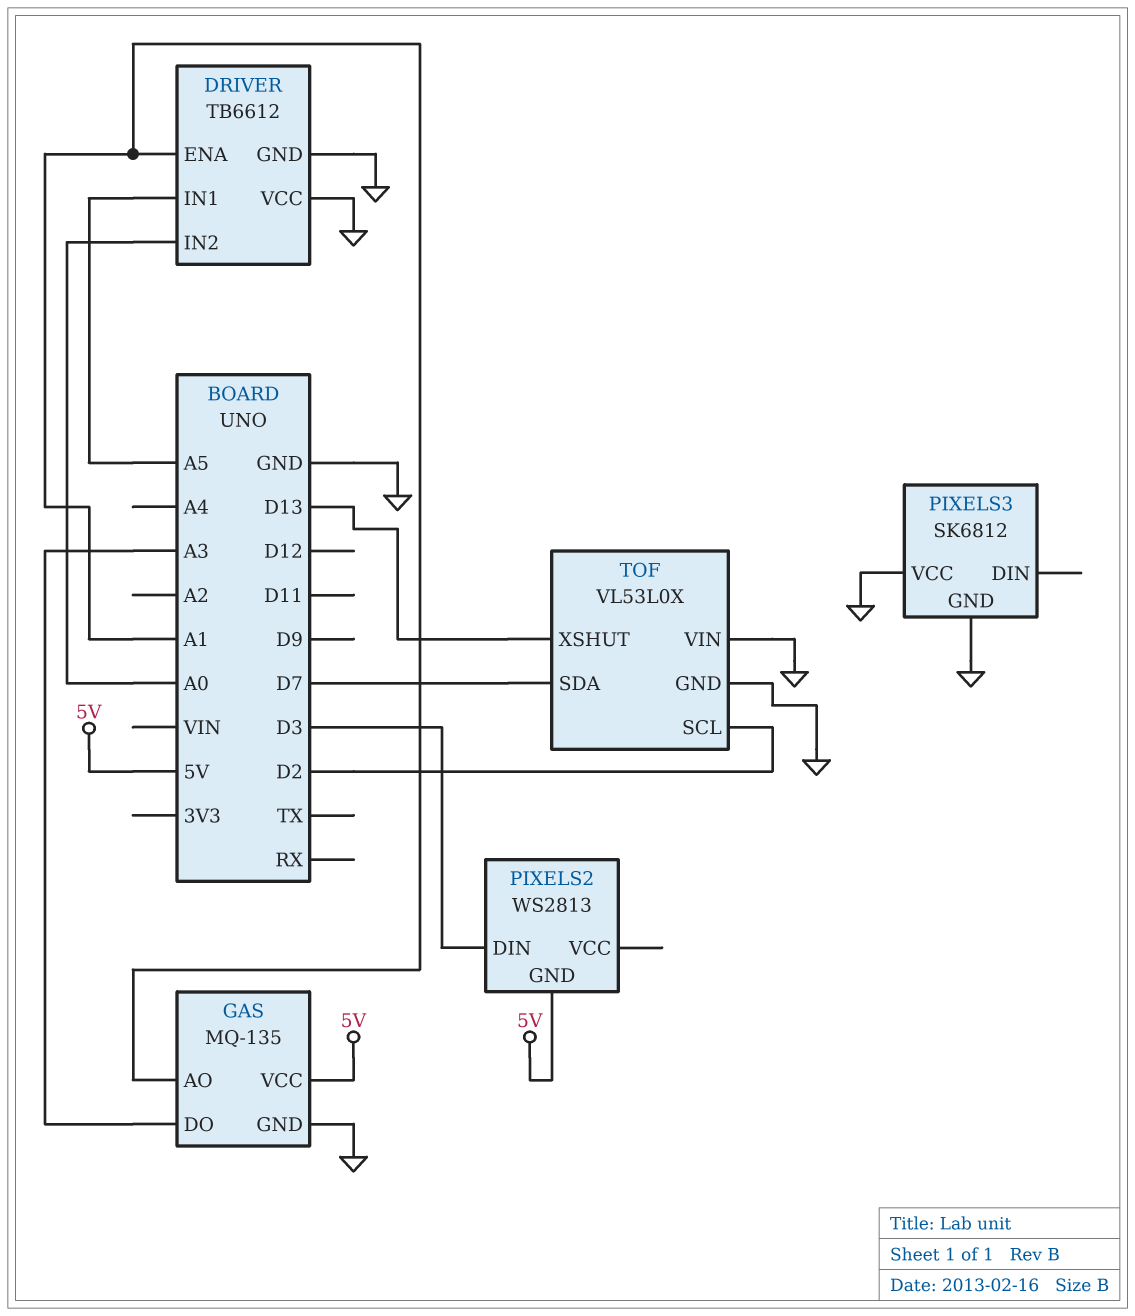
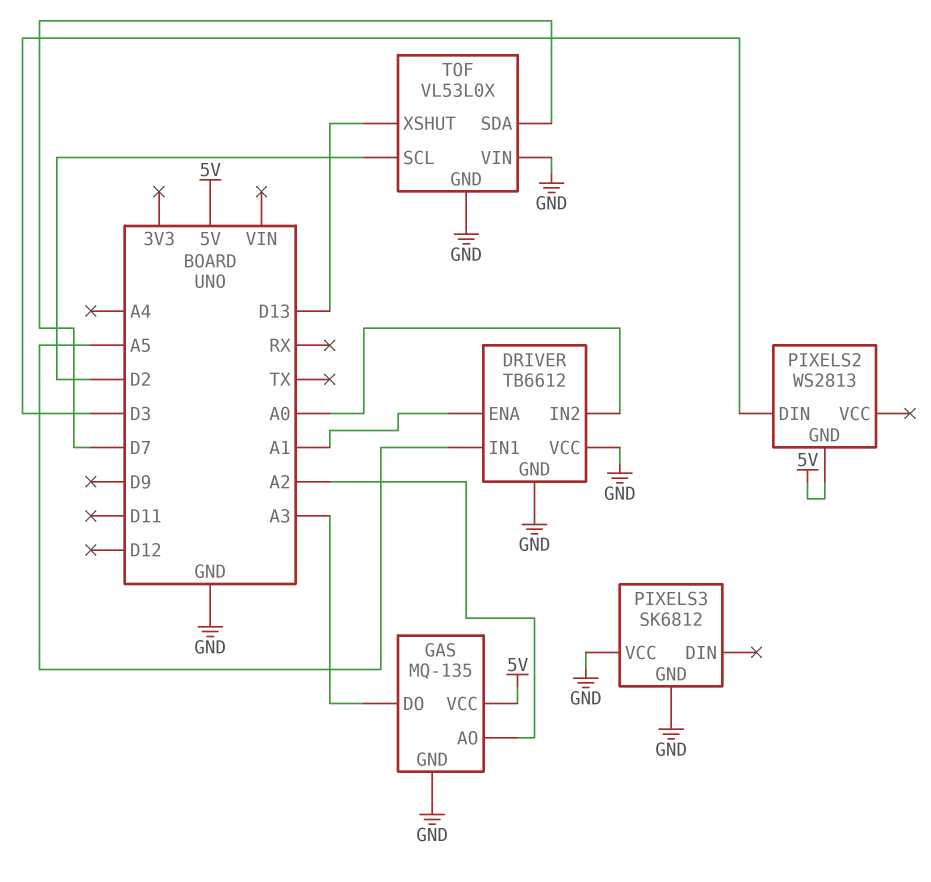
GAS pin AO: A1 -> A2

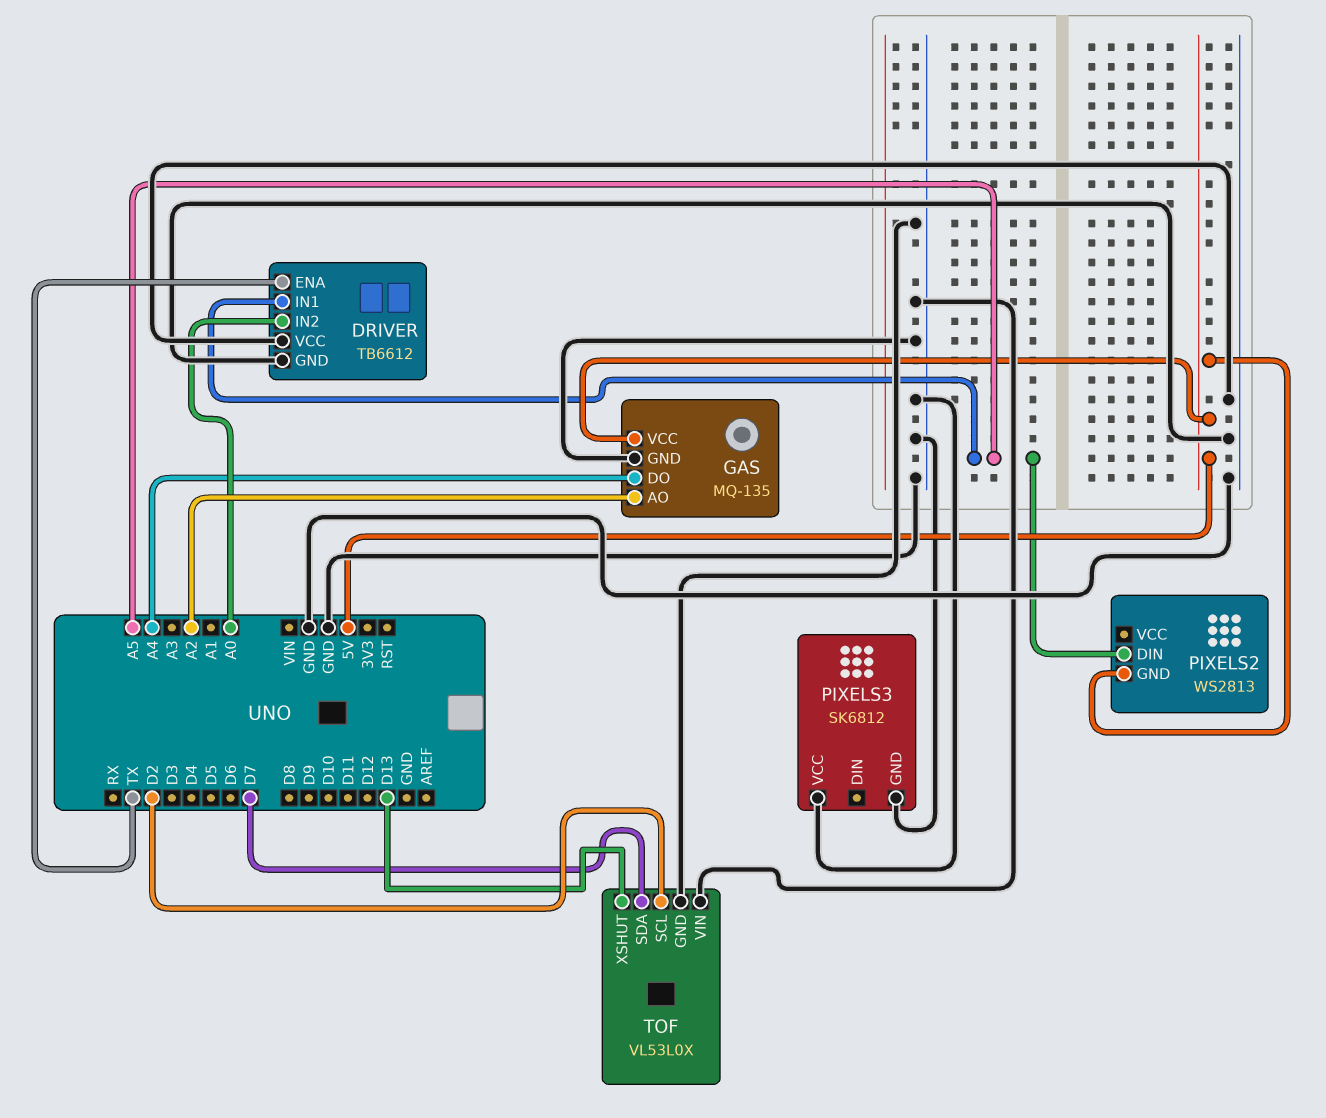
DRIVER pin ENA: A1 -> TX
GAS pin DO: A3 -> A4
PIXELS2 pin DIN: D3 -> A5

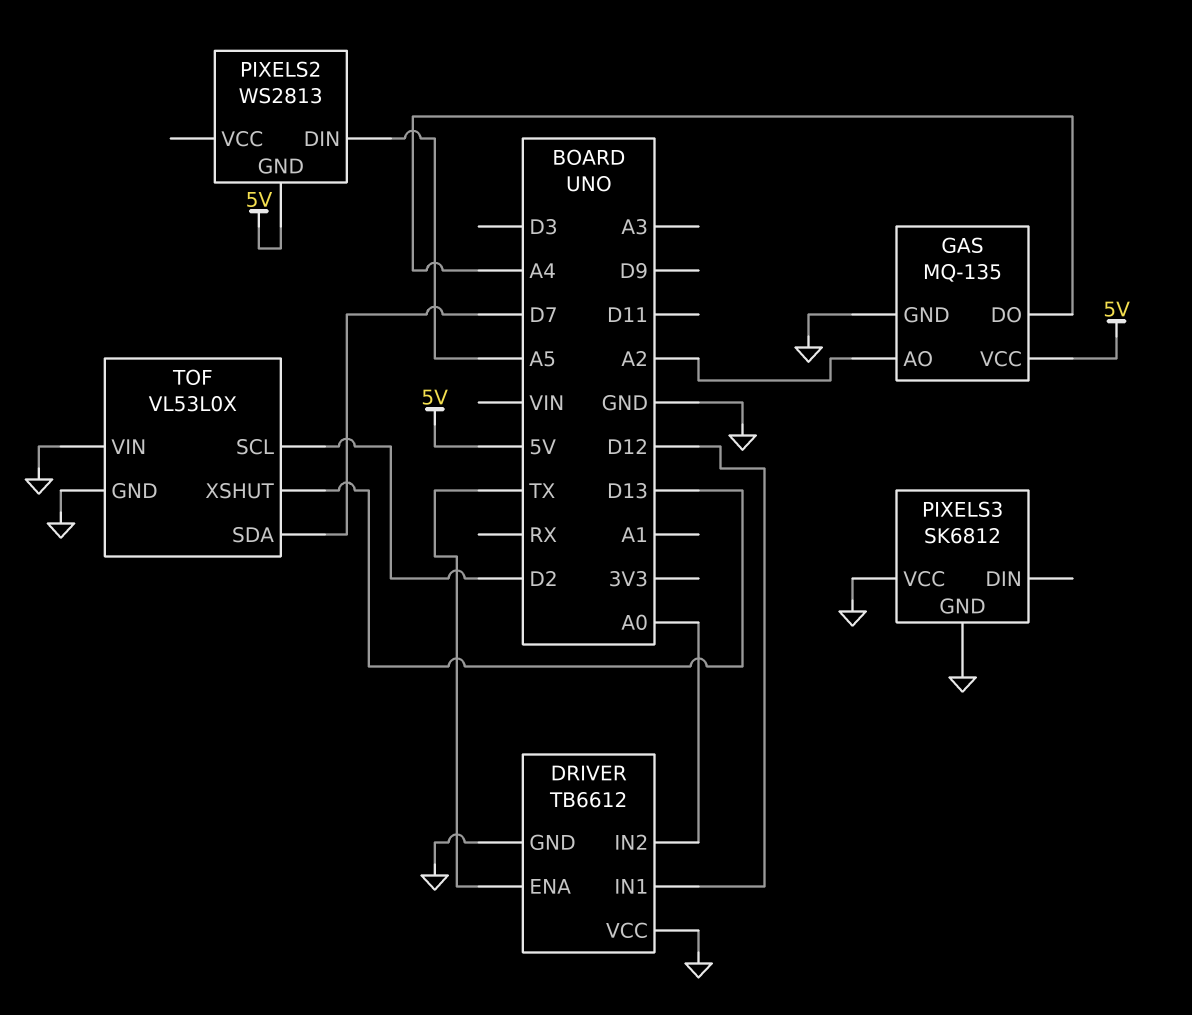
DRIVER pin IN1: A5 -> D12

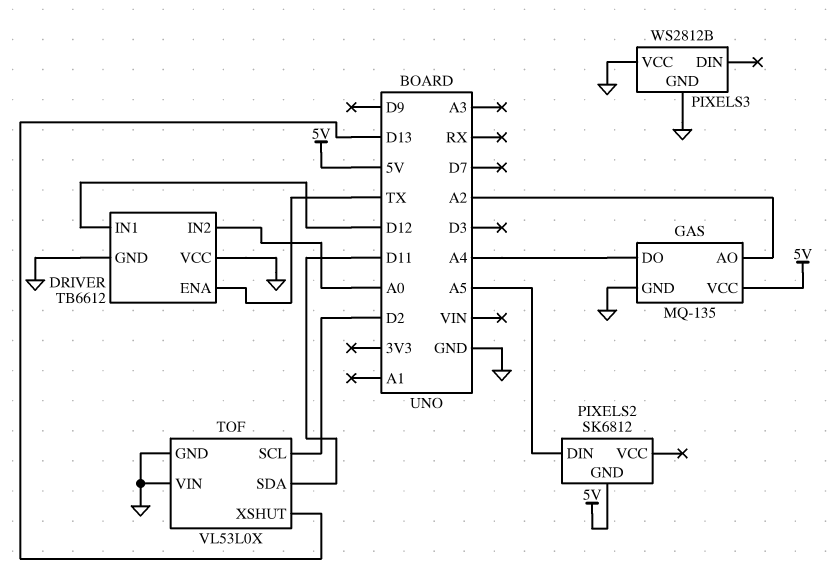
PIXELS2: WS2813 -> SK6812
PIXELS3: SK6812 -> WS2812B
TOF pin SDA: D7 -> D11

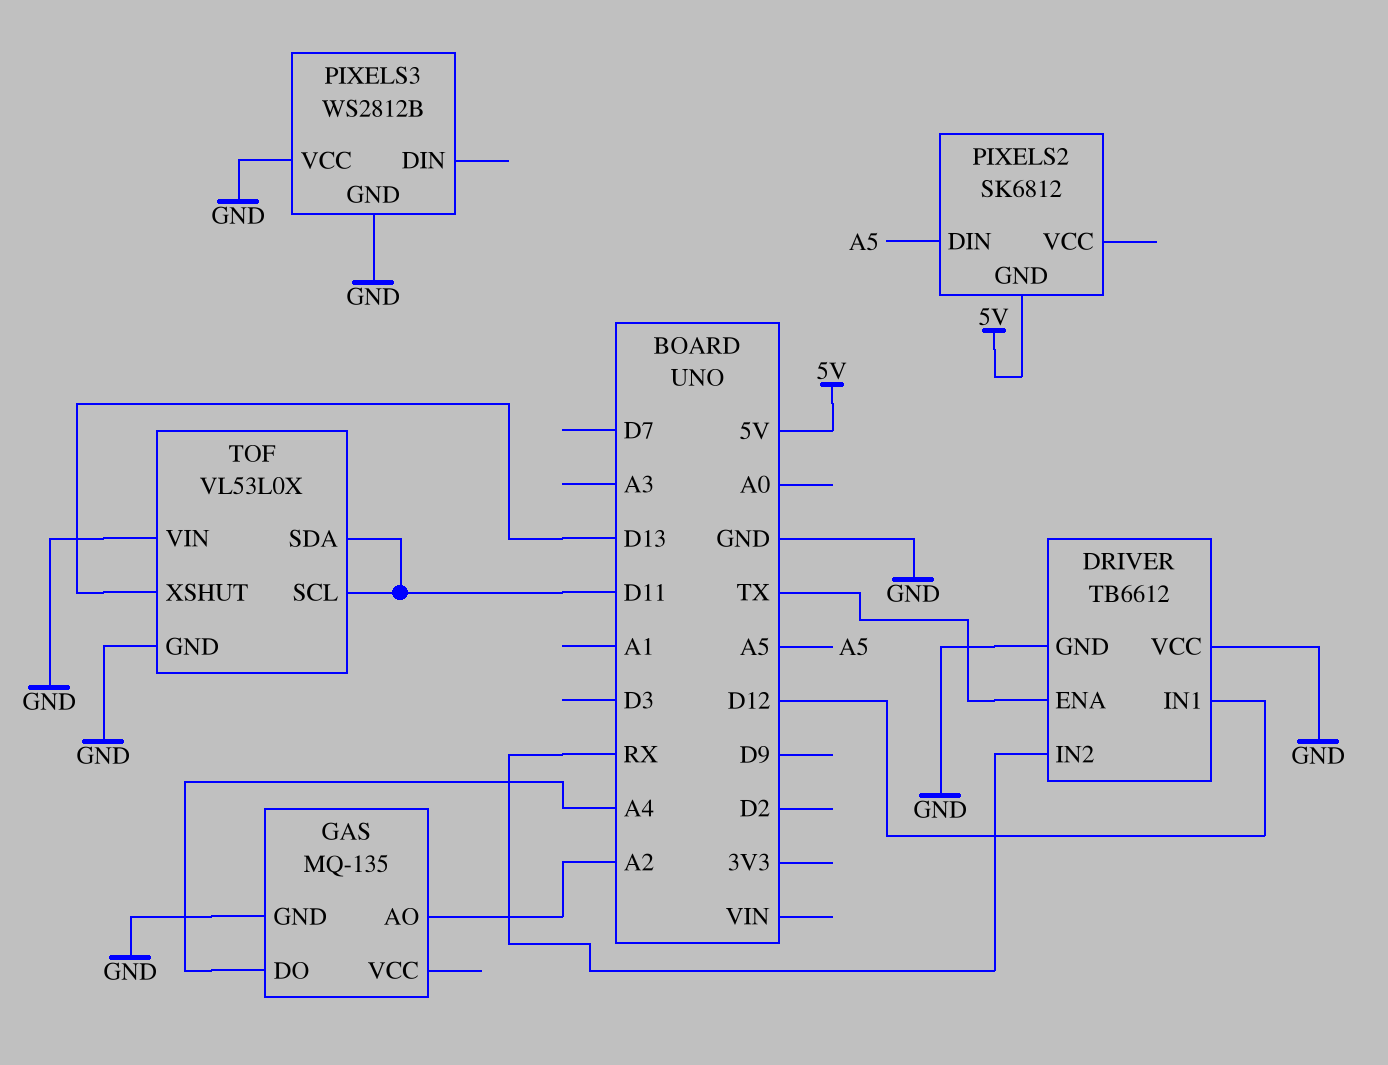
DRIVER pin IN2: A0 -> RX
GAS pin VCC: 5V -> none
TOF pin SCL: D2 -> D11

